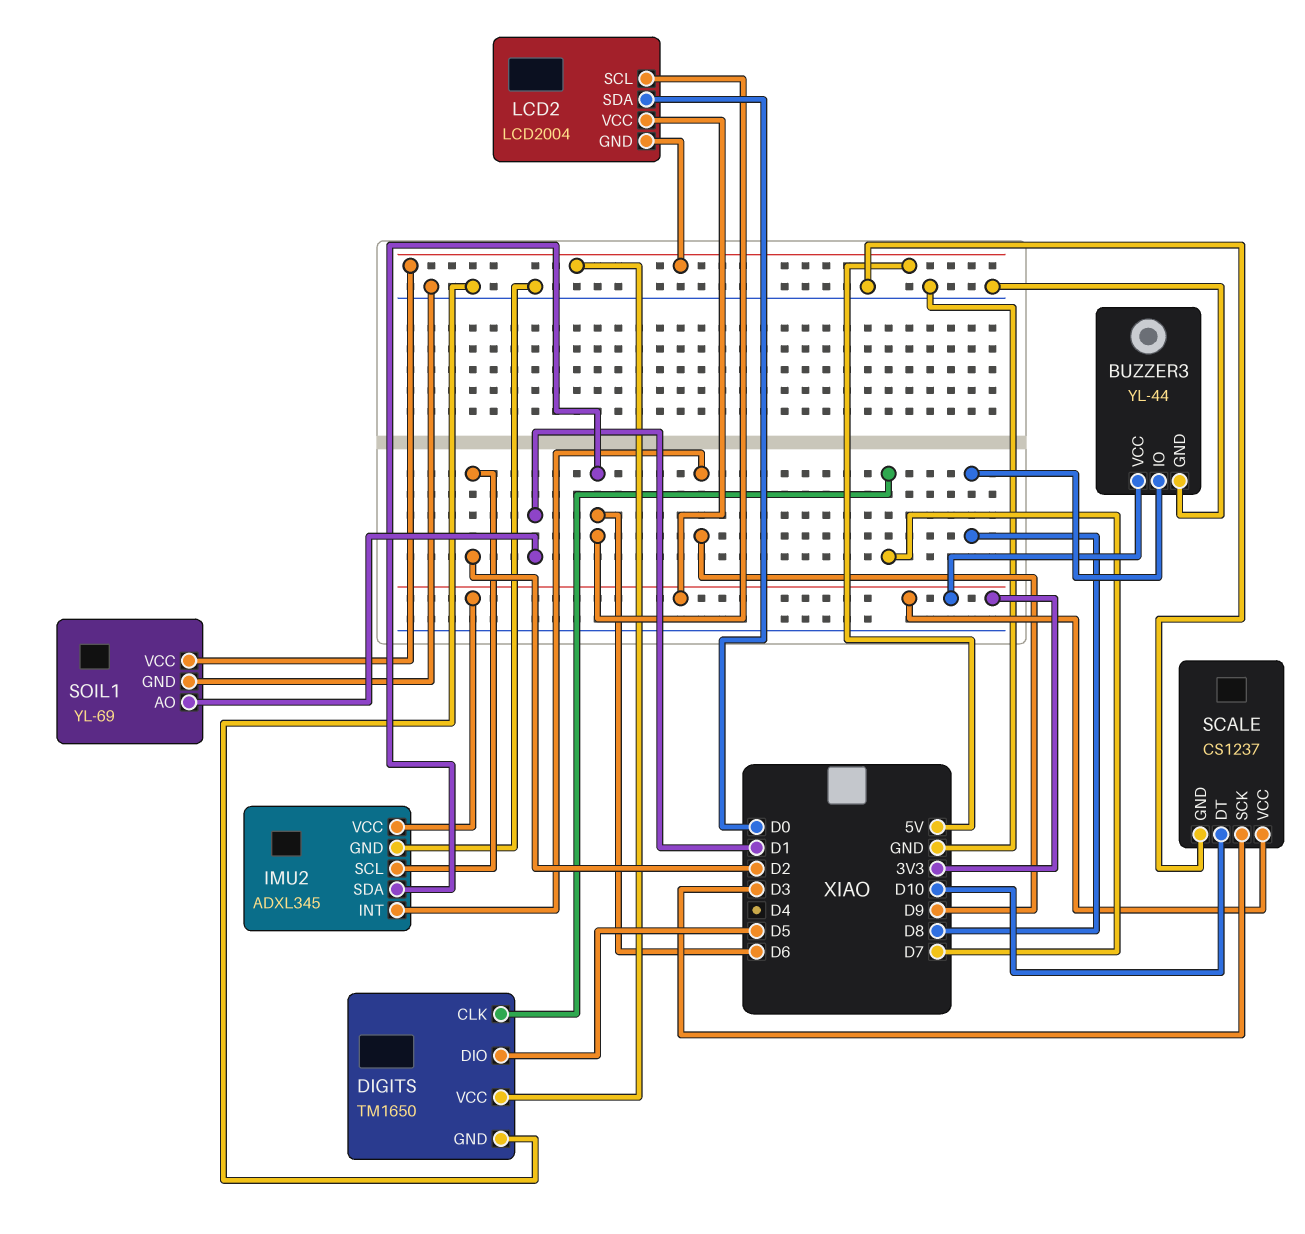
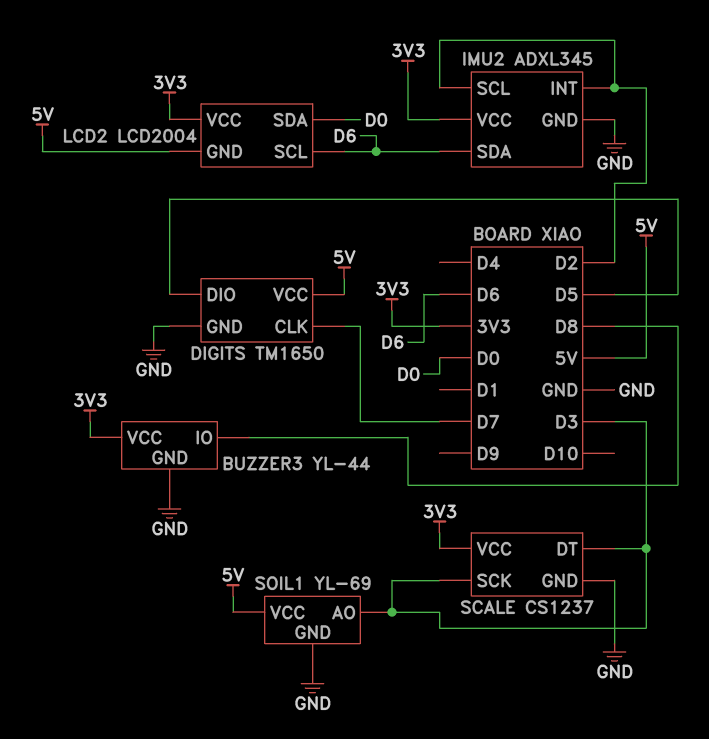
IMU2 pin INT: D9 -> D2
SCALE pin DT: D10 -> D3
SOIL1 pin AO: D1 -> D3

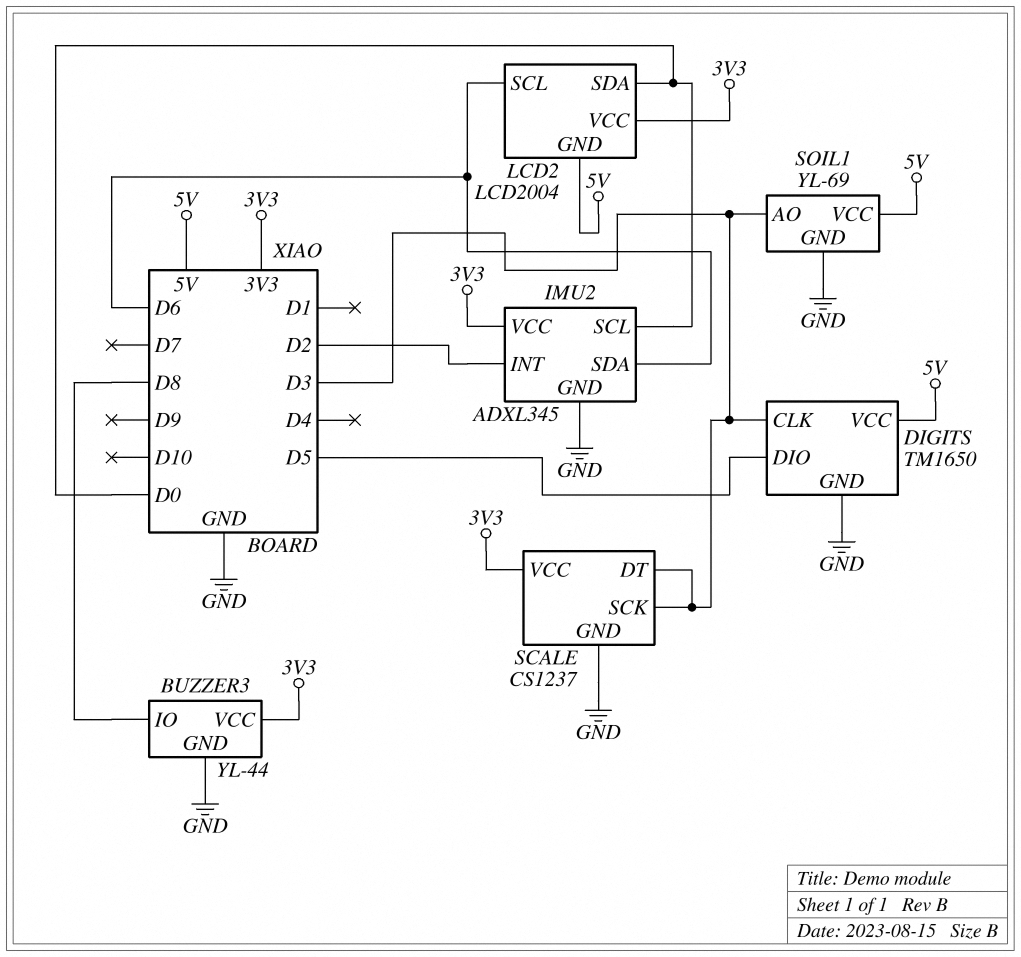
DIGITS pin CLK: D7 -> D3
IMU2 pin SCL: D2 -> D0

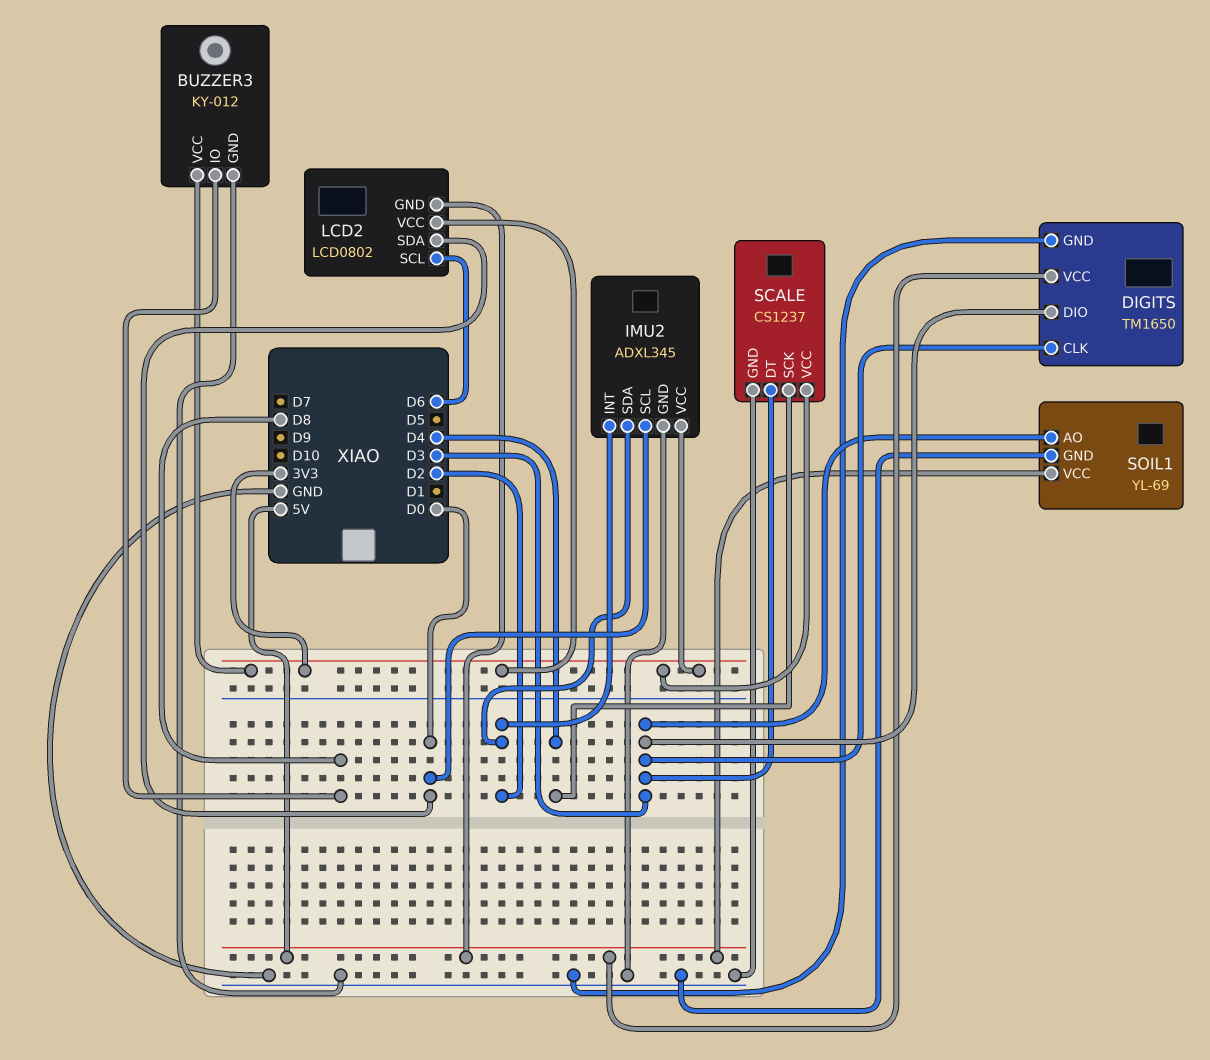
BUZZER3: YL-44 -> KY-012
DIGITS pin DIO: D5 -> D3
IMU2 pin SDA: D6 -> D2
LCD2: LCD2004 -> LCD0802
SCALE pin SCK: D3 -> D4

